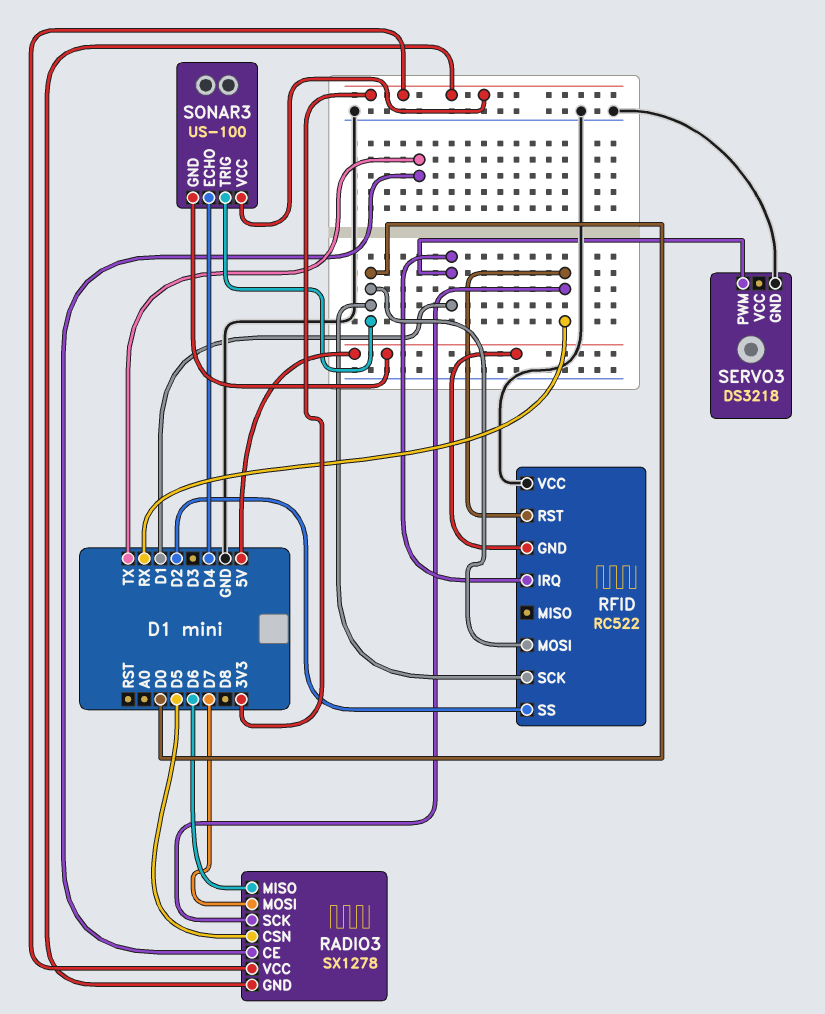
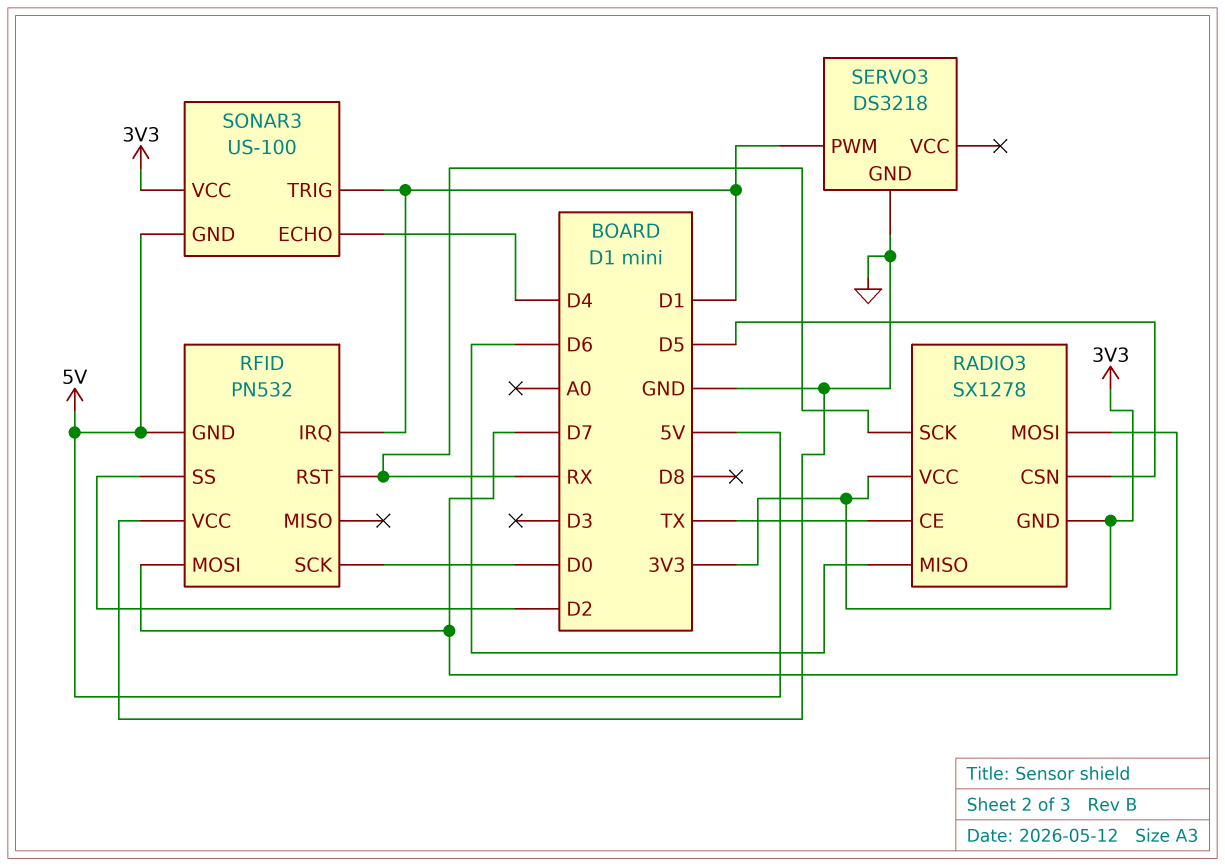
RFID: RC522 -> PN532
RFID pin MOSI: D0 -> D7
SONAR3 pin TRIG: D0 -> D1

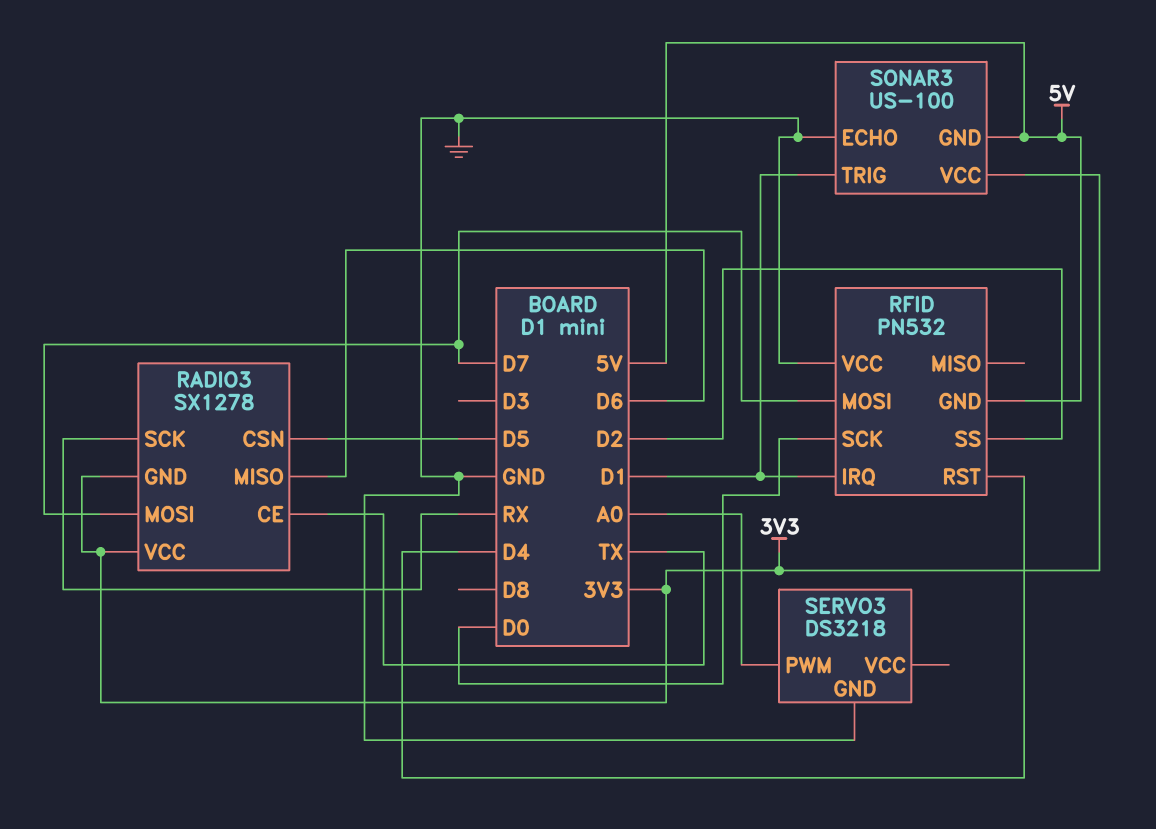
RFID pin RST: RX -> D4
SERVO3 pin PWM: D1 -> A0
SONAR3 pin ECHO: D4 -> GND

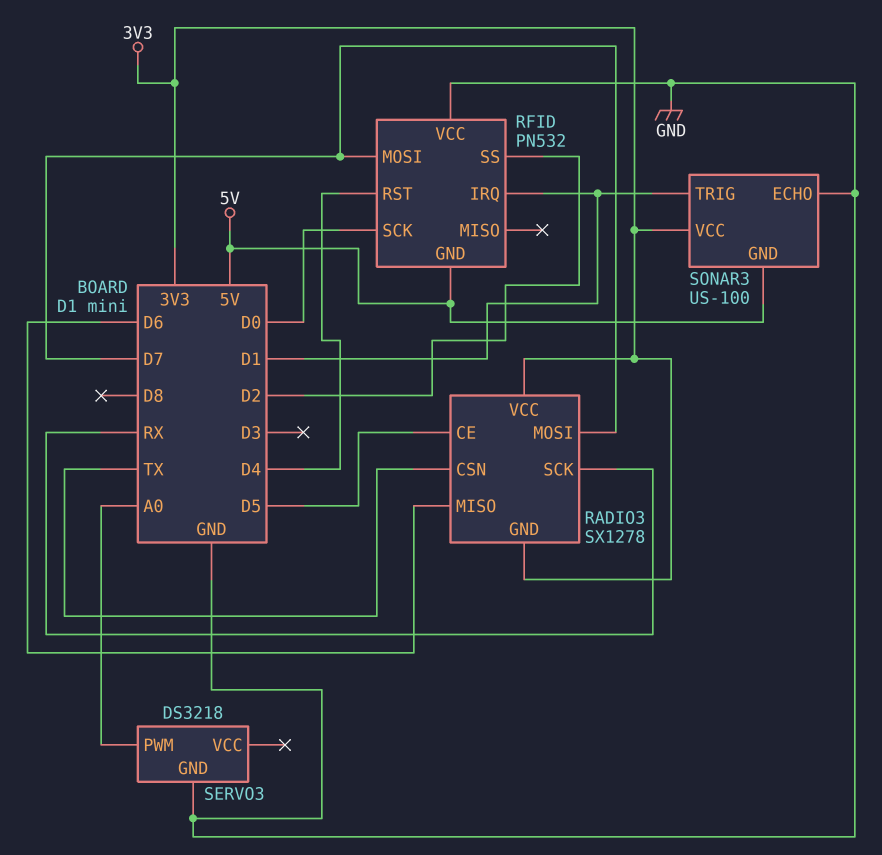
RADIO3 pin CE: TX -> D5
RADIO3 pin CSN: D5 -> TX

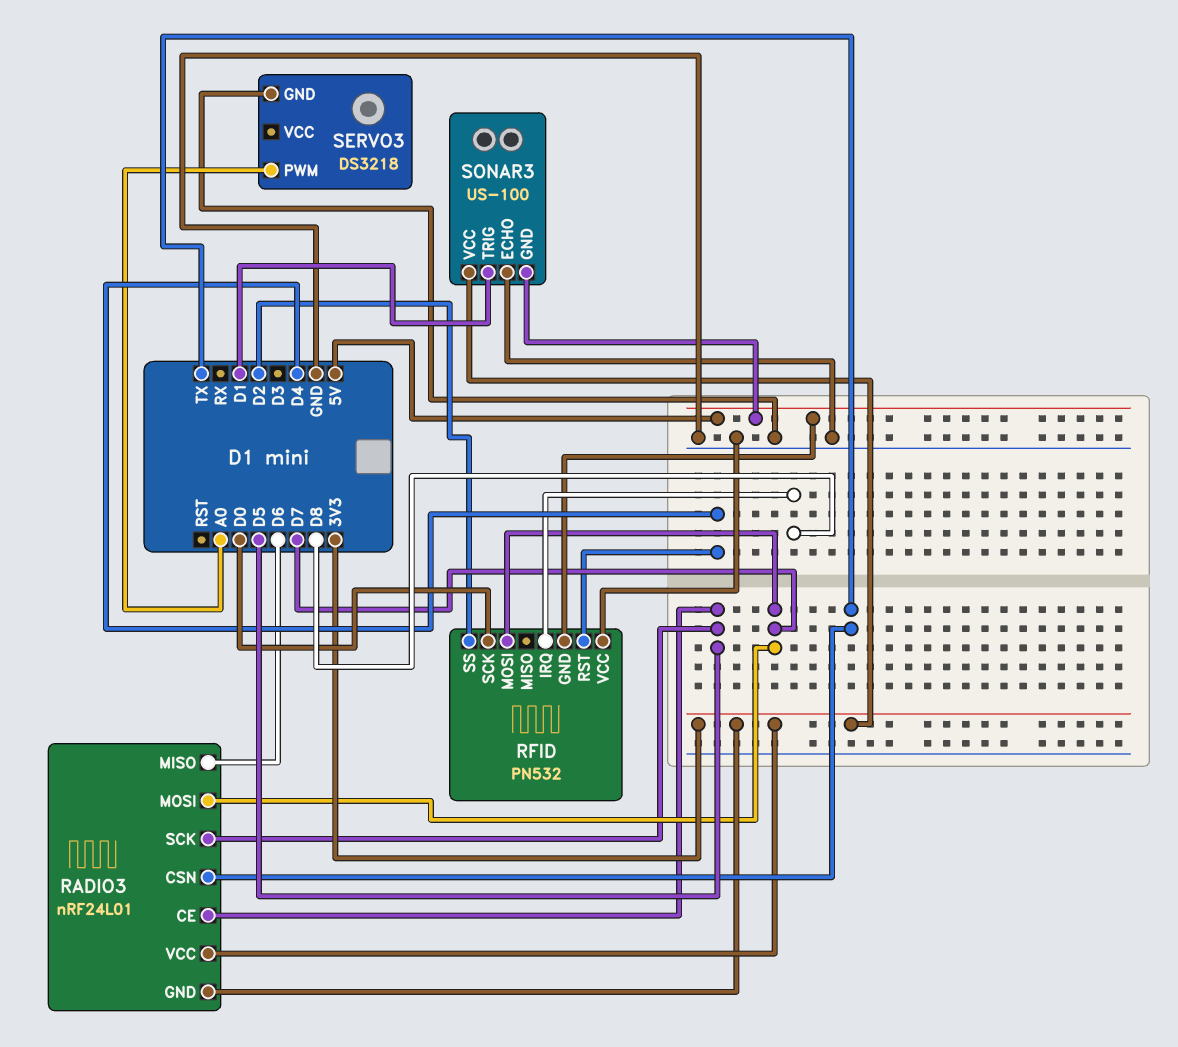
RADIO3: SX1278 -> nRF24L01
RADIO3 pin SCK: RX -> D5
RFID pin IRQ: D1 -> D8

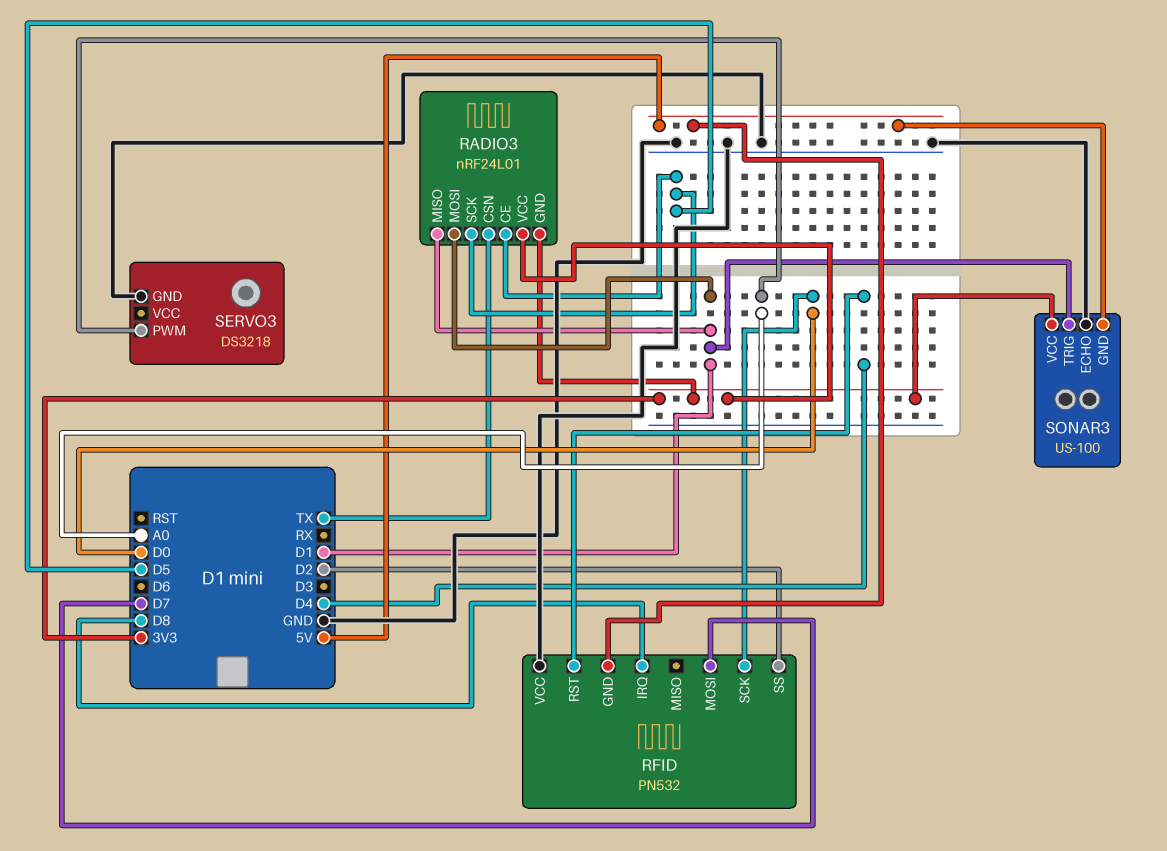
RADIO3 pin MISO: D6 -> D1
RADIO3 pin MOSI: D7 -> D1

